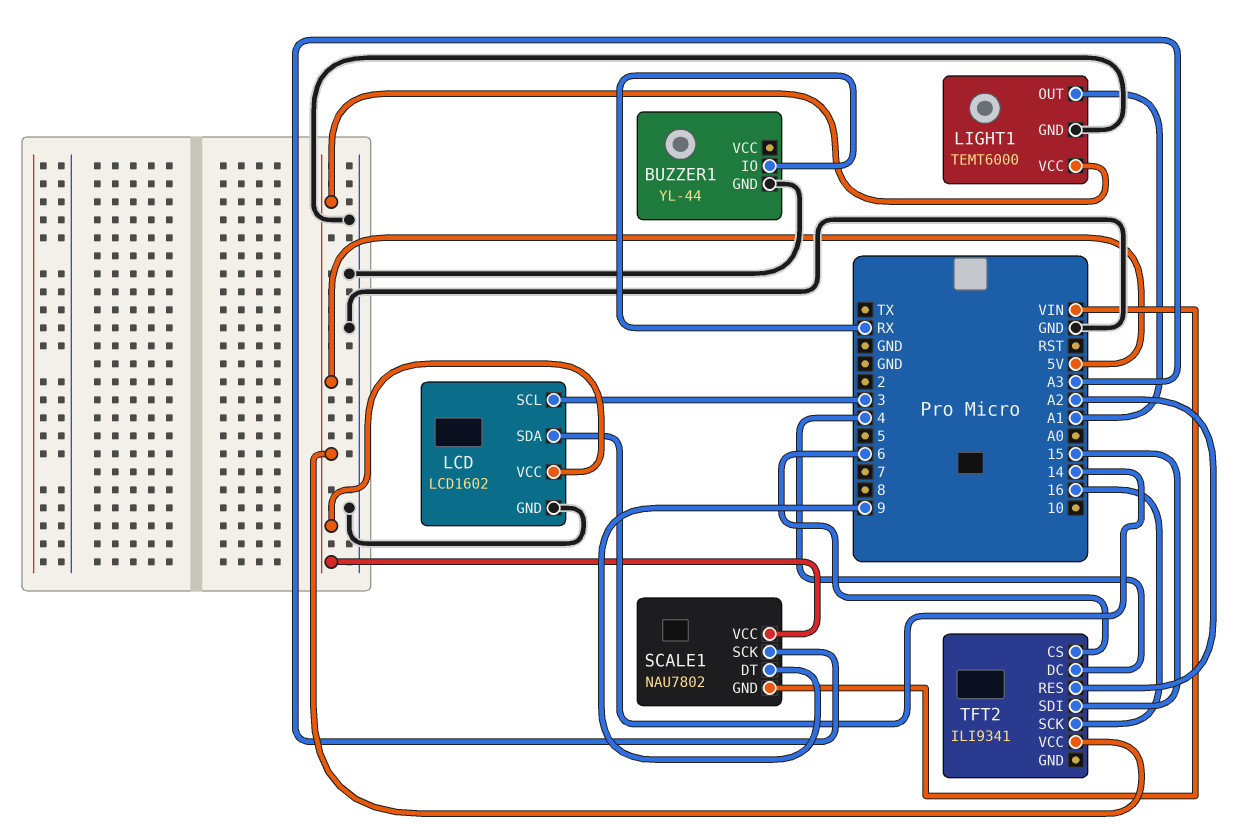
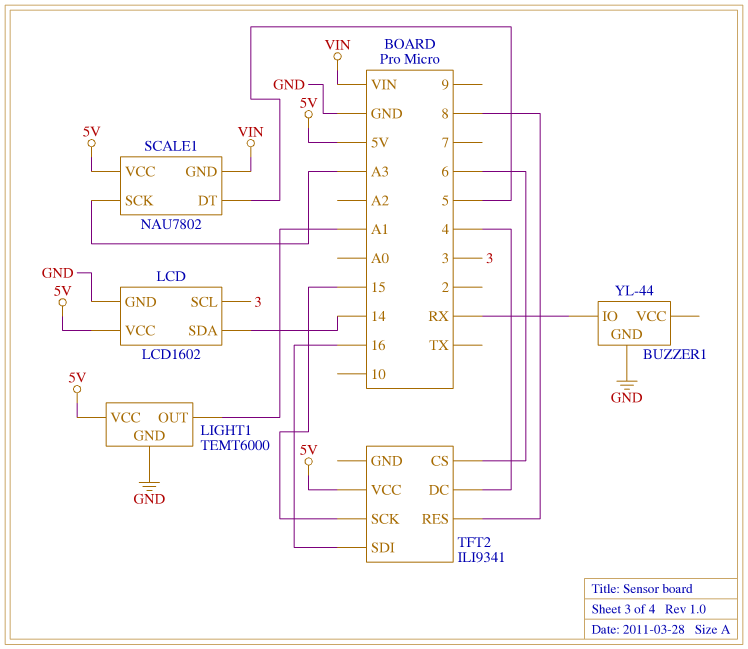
SCALE1 pin DT: 9 -> 5
TFT2 pin RES: A2 -> 8
TFT2 pin SCK: 16 -> 15
TFT2 pin SDI: 15 -> 16

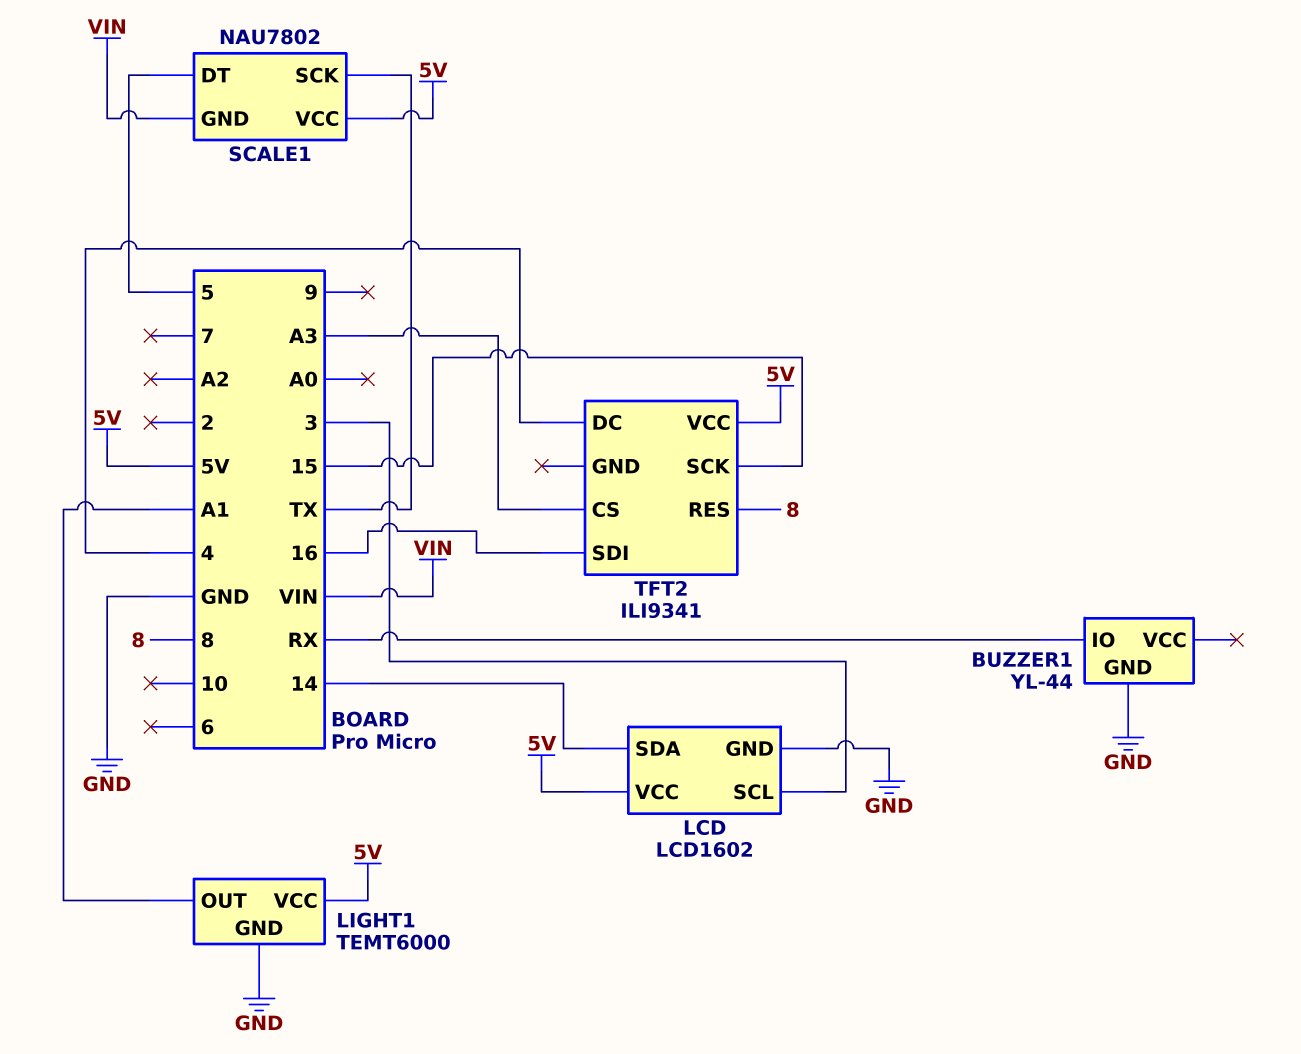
SCALE1 pin SCK: A3 -> TX
TFT2 pin CS: 6 -> A3

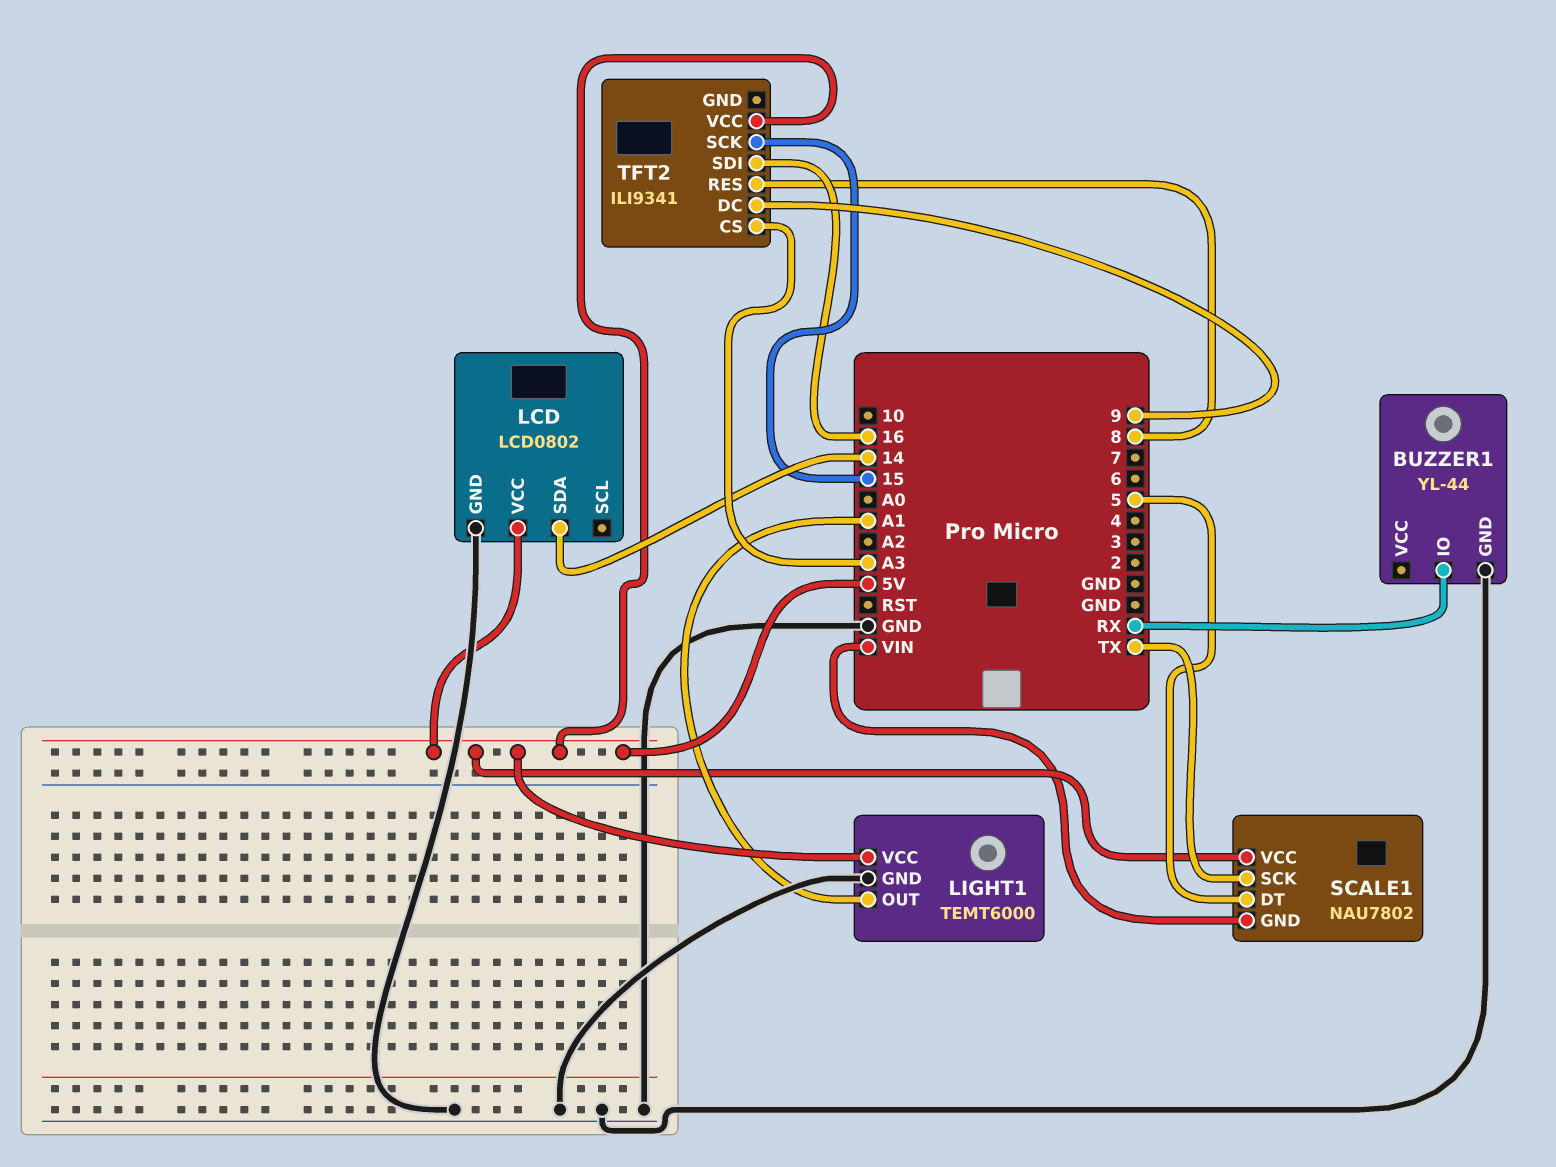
LCD: LCD1602 -> LCD0802
LCD pin SCL: 3 -> none
TFT2 pin DC: 4 -> 9

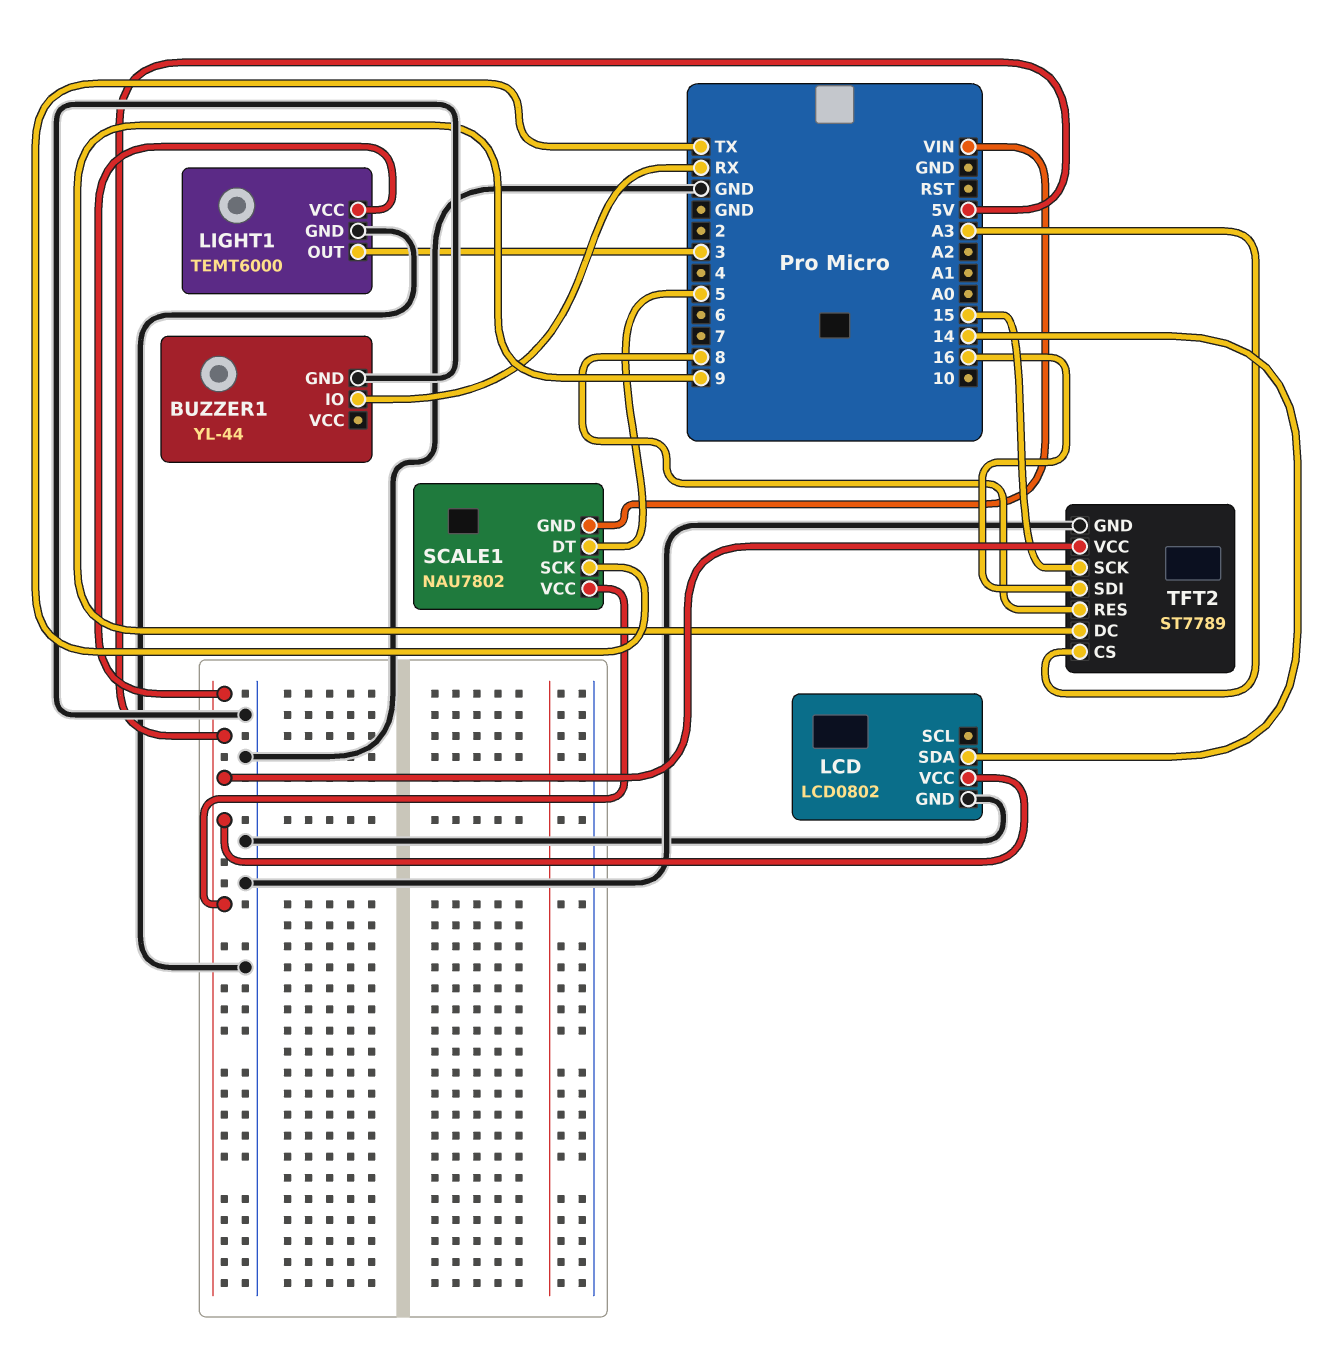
LIGHT1 pin OUT: A1 -> 3
TFT2: ILI9341 -> ST7789
TFT2 pin GND: none -> GND

